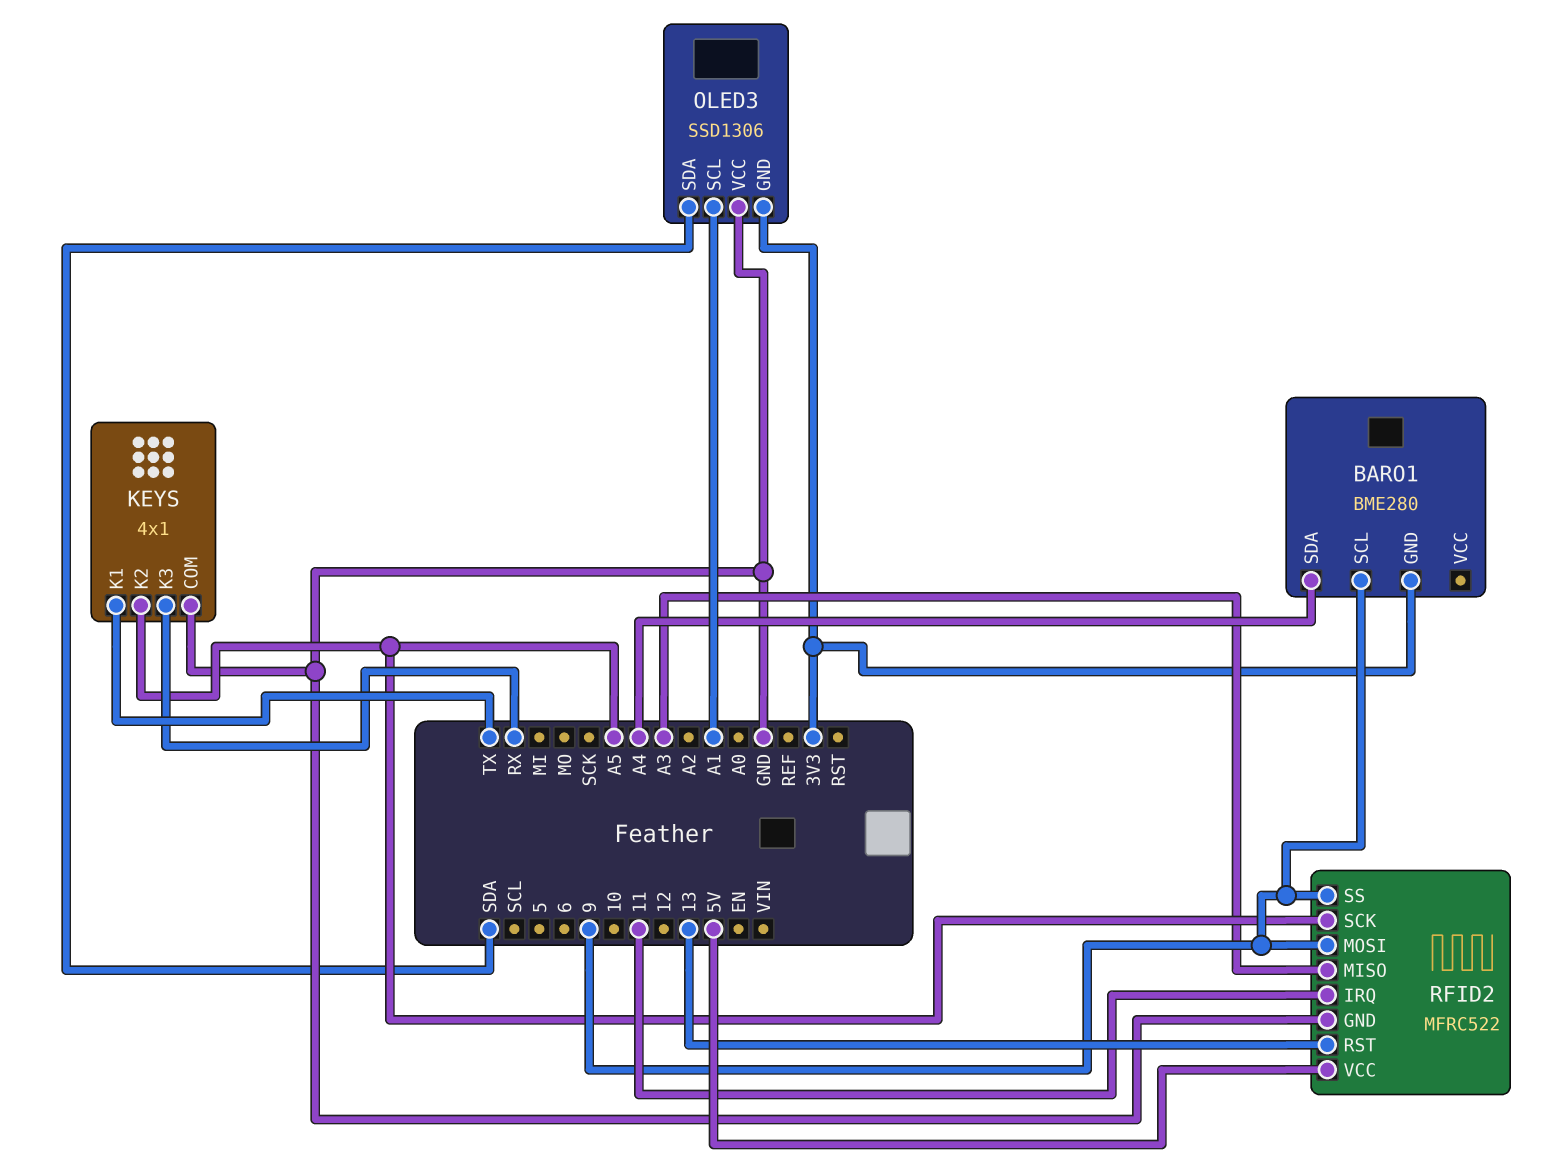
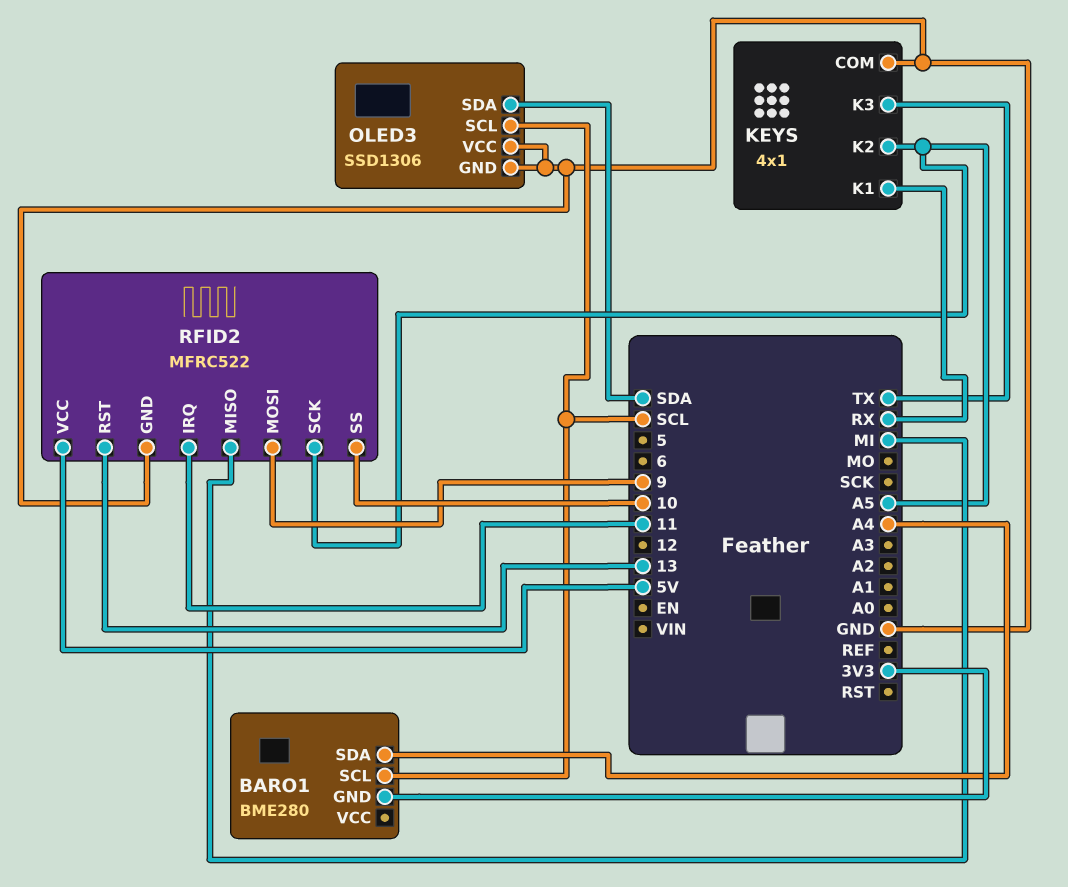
BARO1 pin SCL: 9 -> SCL
KEYS pin K1: TX -> RX
KEYS pin K3: RX -> TX
OLED3 pin GND: 3V3 -> GND
OLED3 pin SCL: A1 -> SCL
RFID2 pin MISO: A3 -> MI
RFID2 pin SS: 9 -> 10

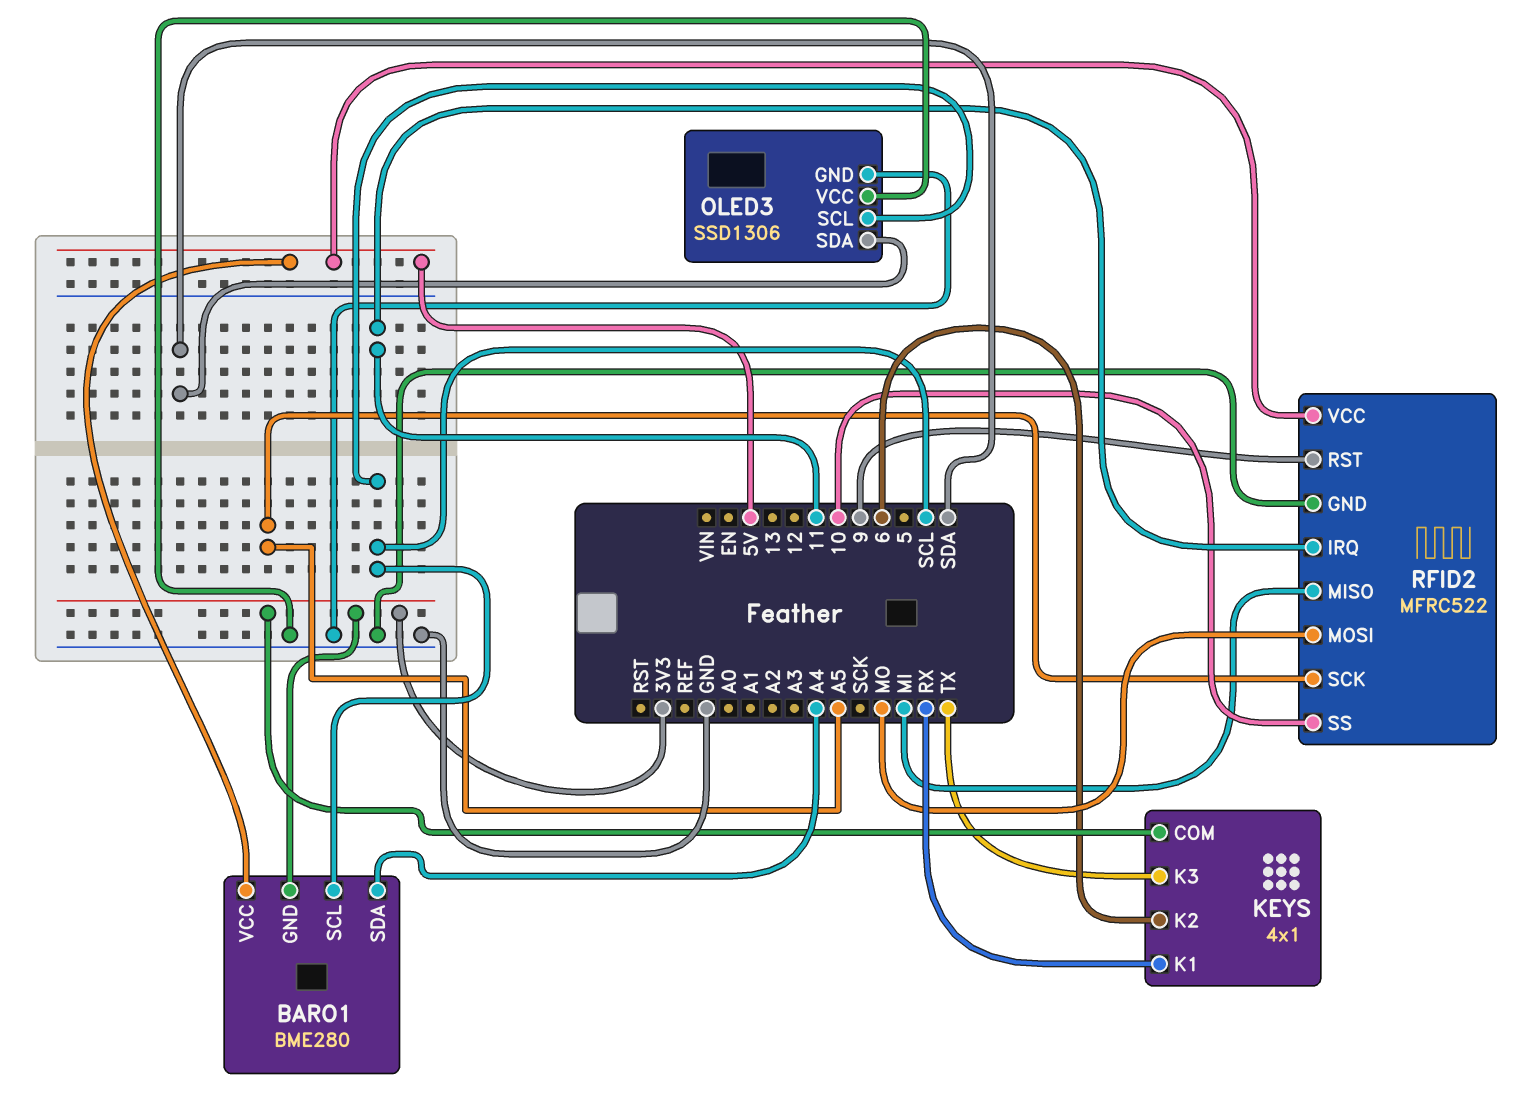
BARO1 pin VCC: none -> 5V
KEYS pin COM: GND -> 3V3
KEYS pin K2: A5 -> 6
RFID2 pin MOSI: 9 -> MO
RFID2 pin RST: 13 -> 9

